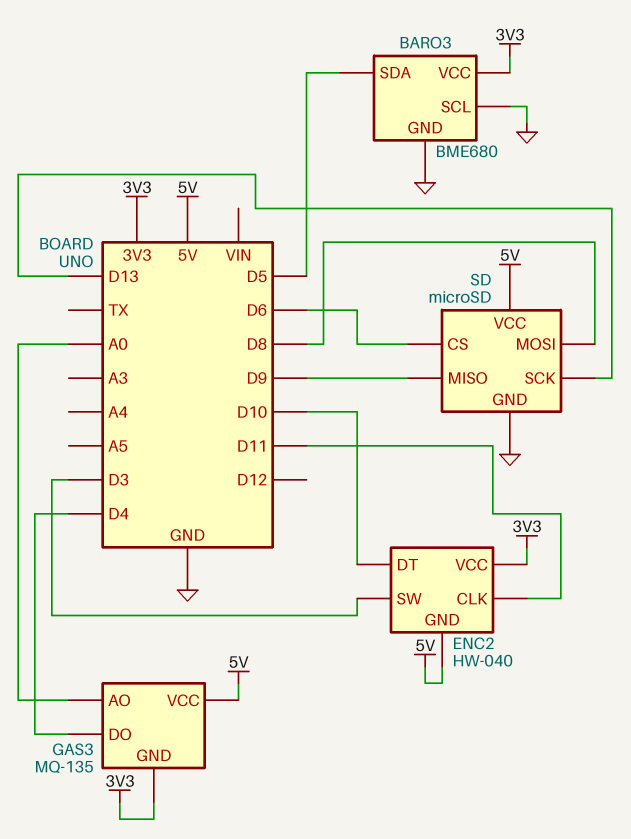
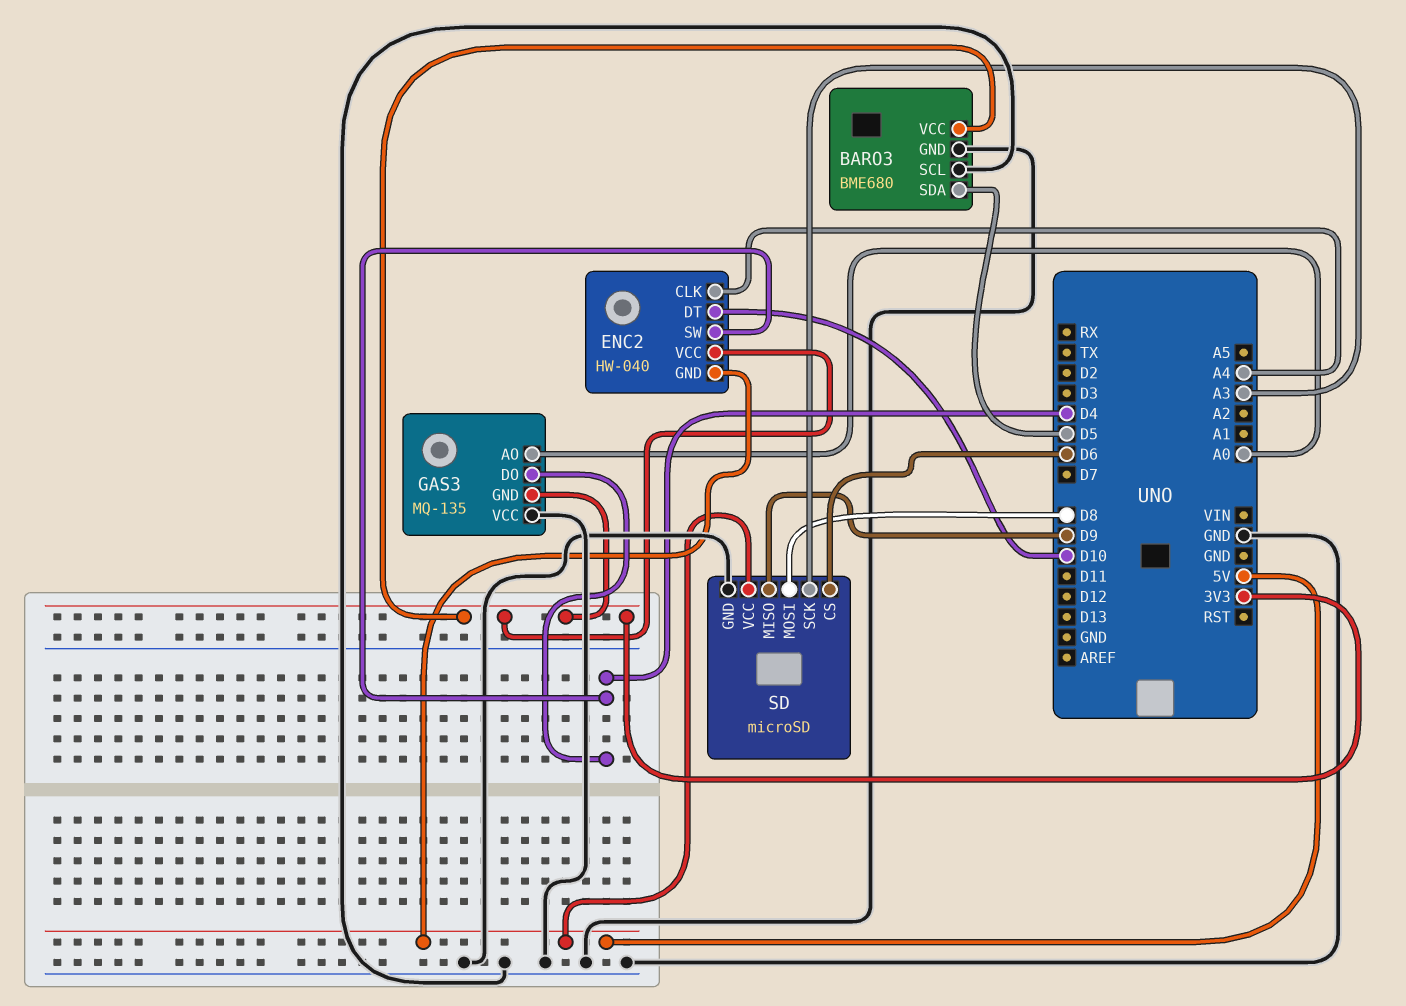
ENC2 pin CLK: D11 -> A4
ENC2 pin SW: D3 -> D4
GAS3 pin VCC: 5V -> GND
SD pin SCK: D13 -> A3

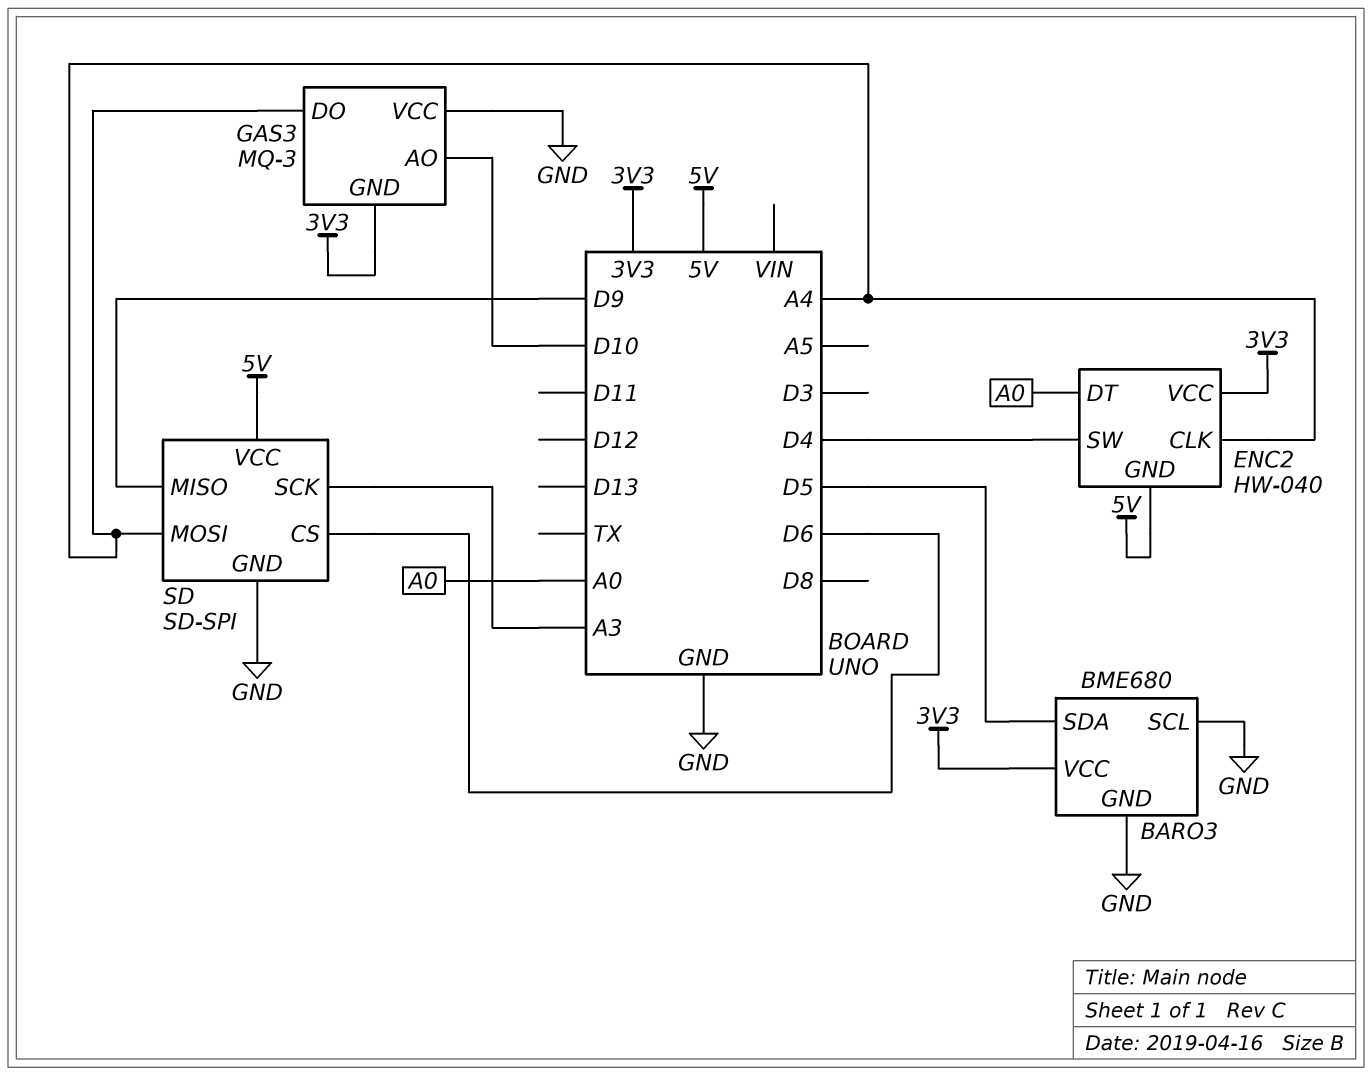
ENC2 pin DT: D10 -> A0
GAS3: MQ-135 -> MQ-3
GAS3 pin AO: A0 -> D10
GAS3 pin DO: D4 -> A4
SD: microSD -> SD-SPI
SD pin MOSI: D8 -> A4

